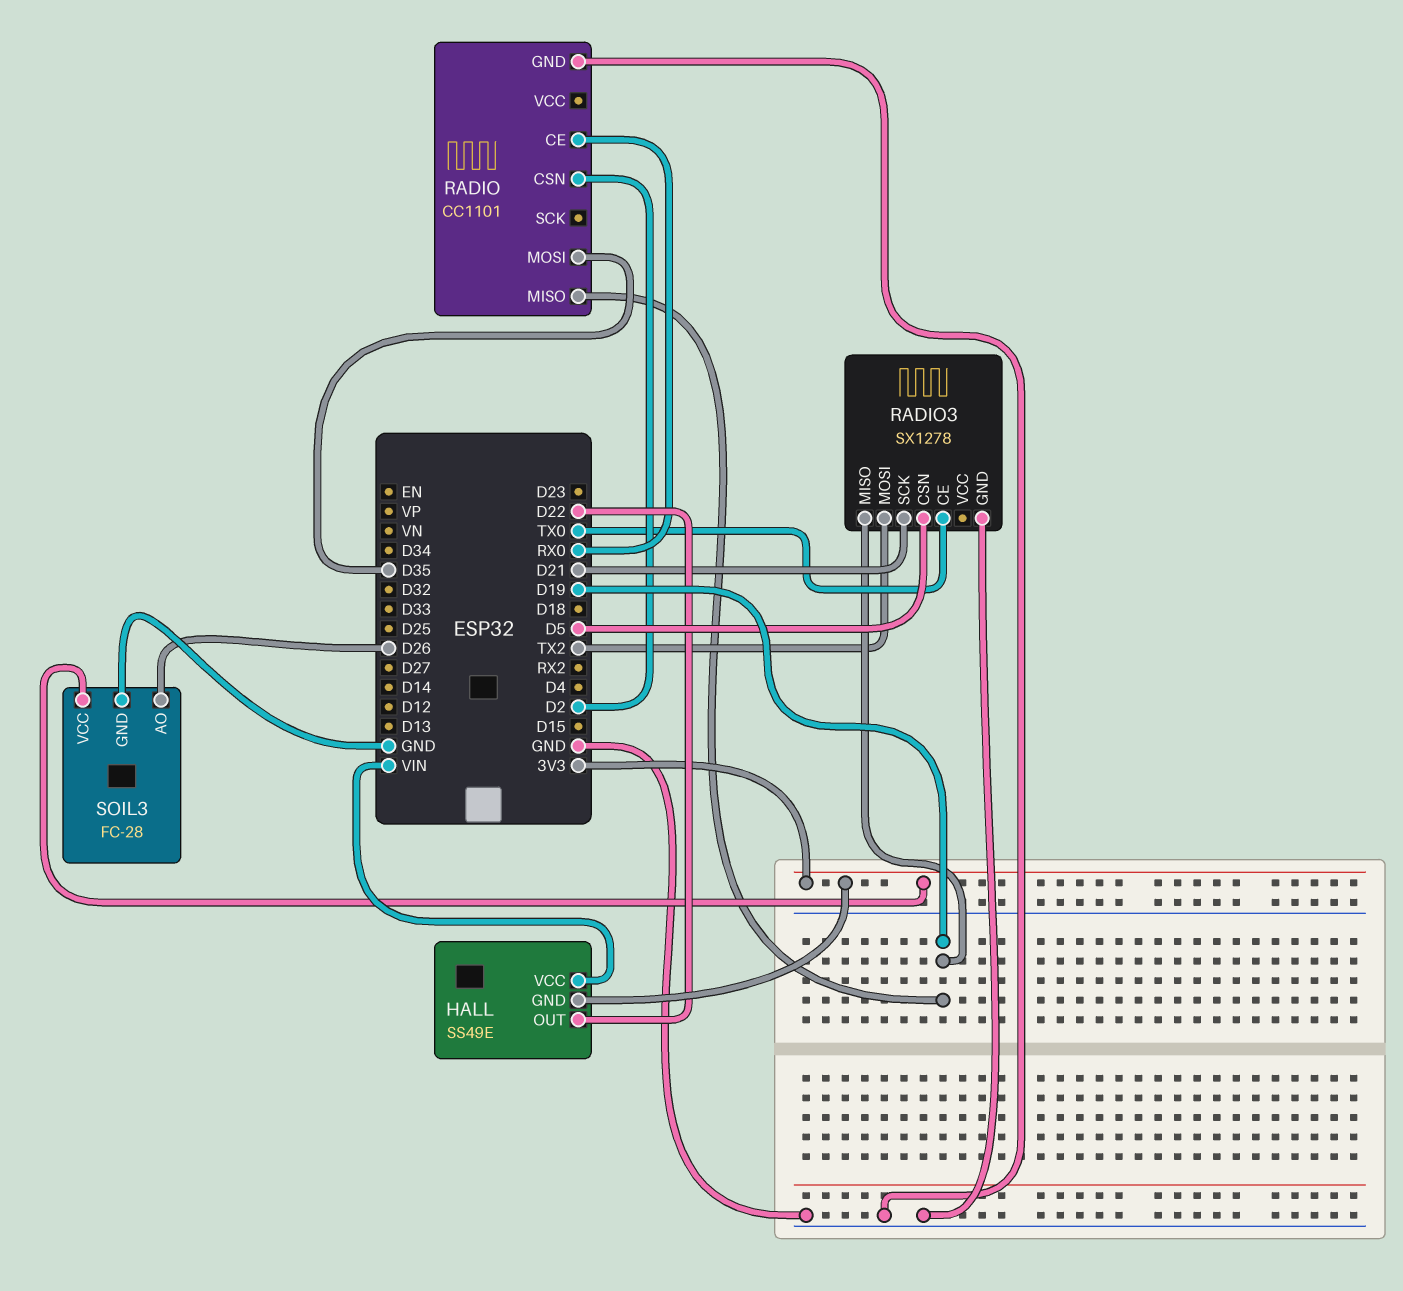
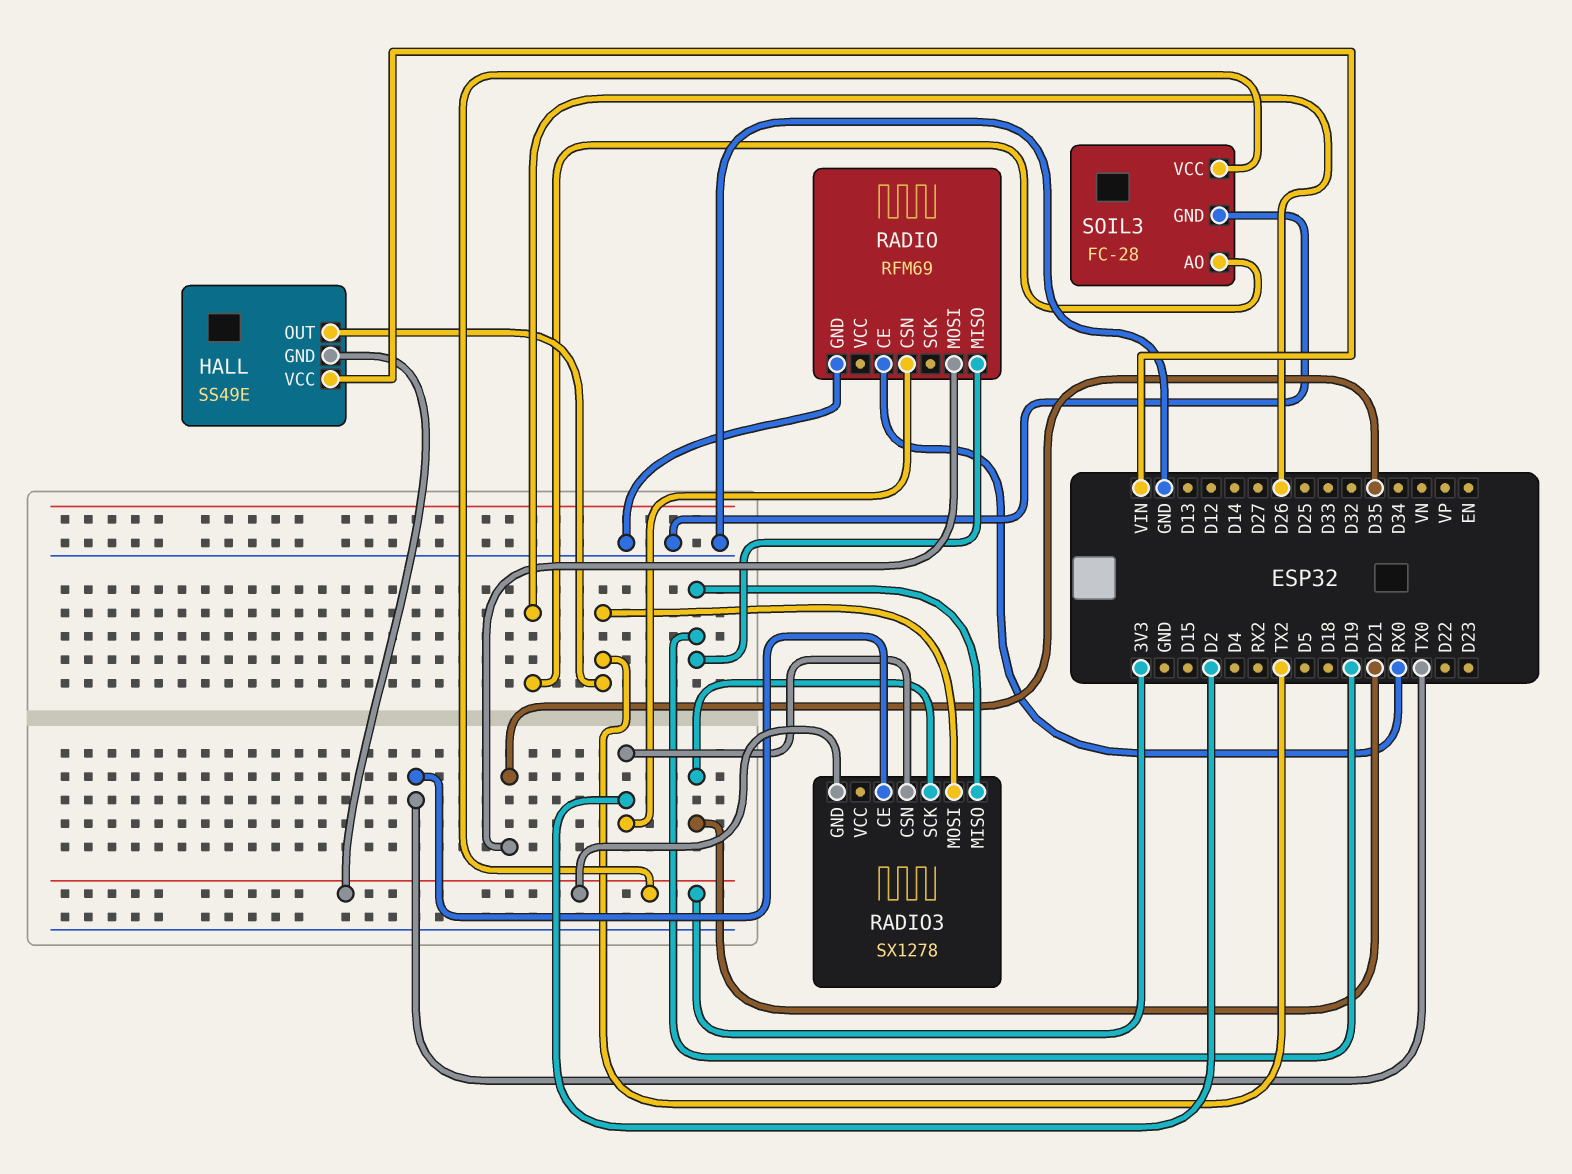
HALL pin OUT: D22 -> TX2
RADIO: CC1101 -> RFM69
RADIO3 pin CSN: D5 -> D2
RADIO3 pin GND: GND -> 3V3

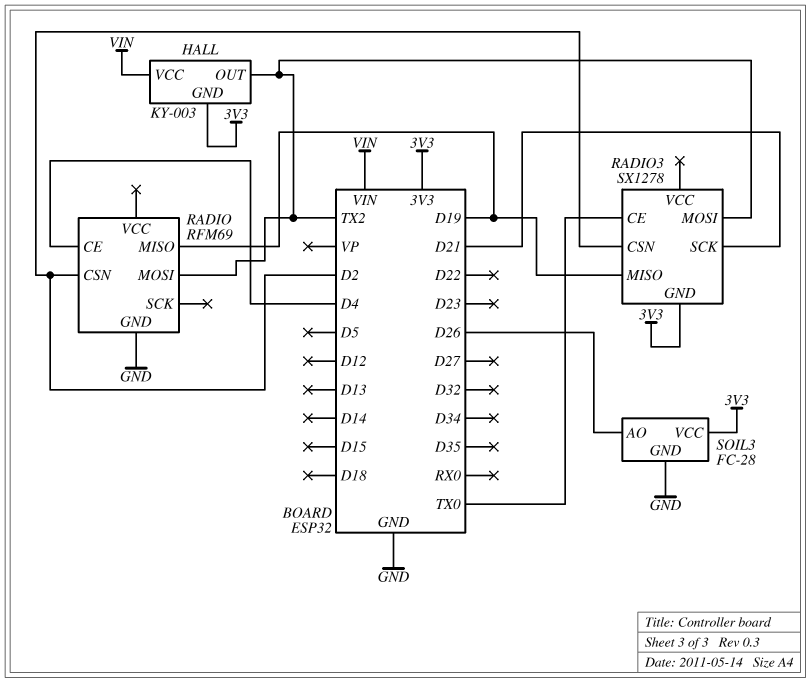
HALL: SS49E -> KY-003
RADIO pin CE: RX0 -> D4
RADIO pin MOSI: D35 -> TX2

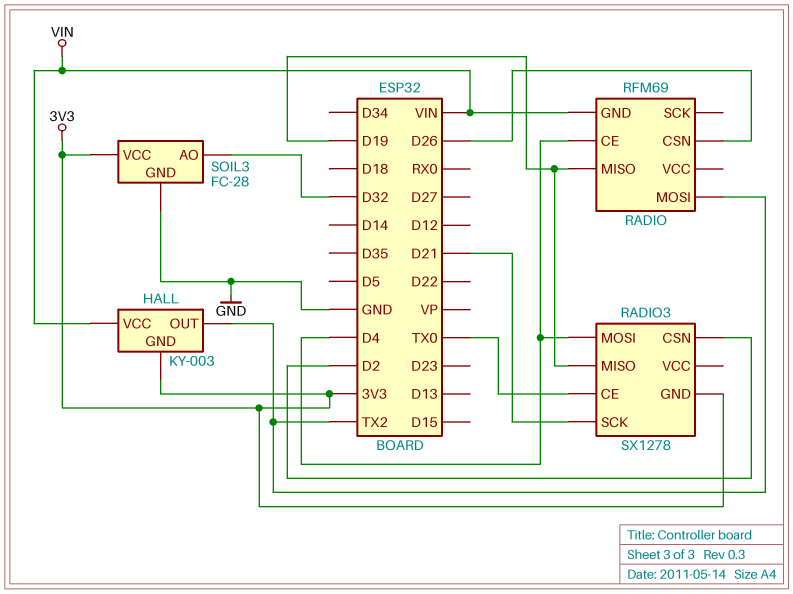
RADIO pin CSN: D2 -> D26
RADIO pin GND: GND -> VIN
RADIO3 pin MOSI: TX2 -> D4
SOIL3 pin AO: D26 -> D32

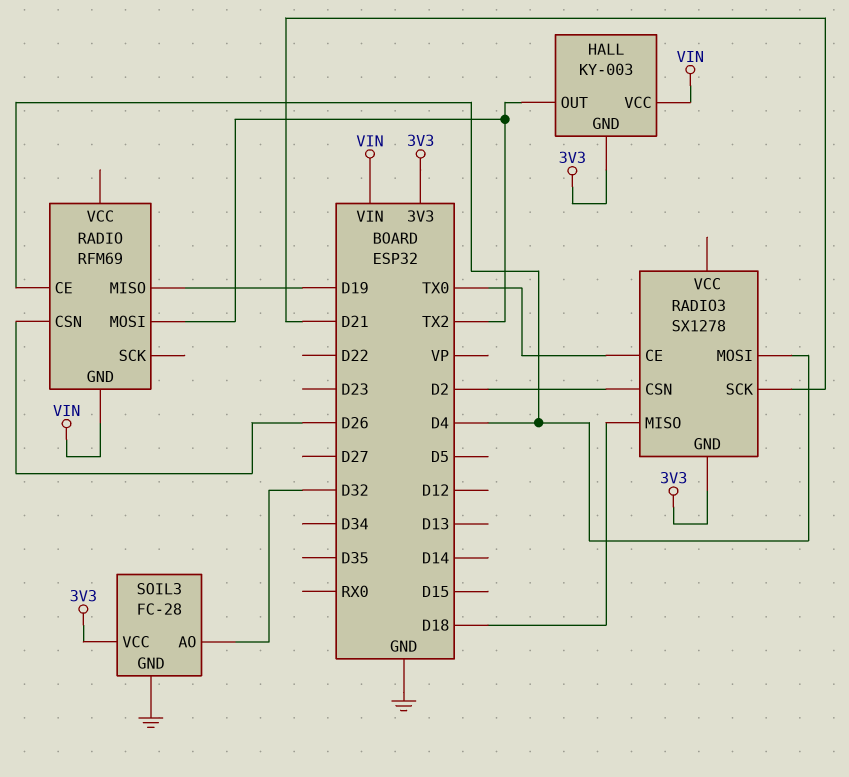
RADIO3 pin MISO: D19 -> D18

